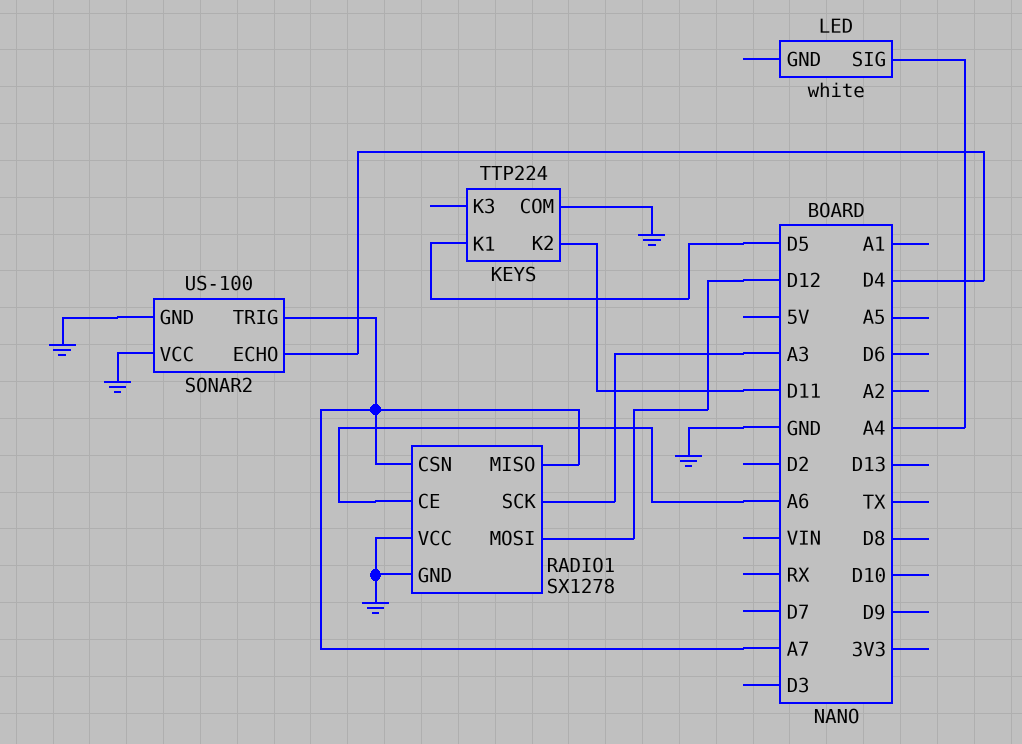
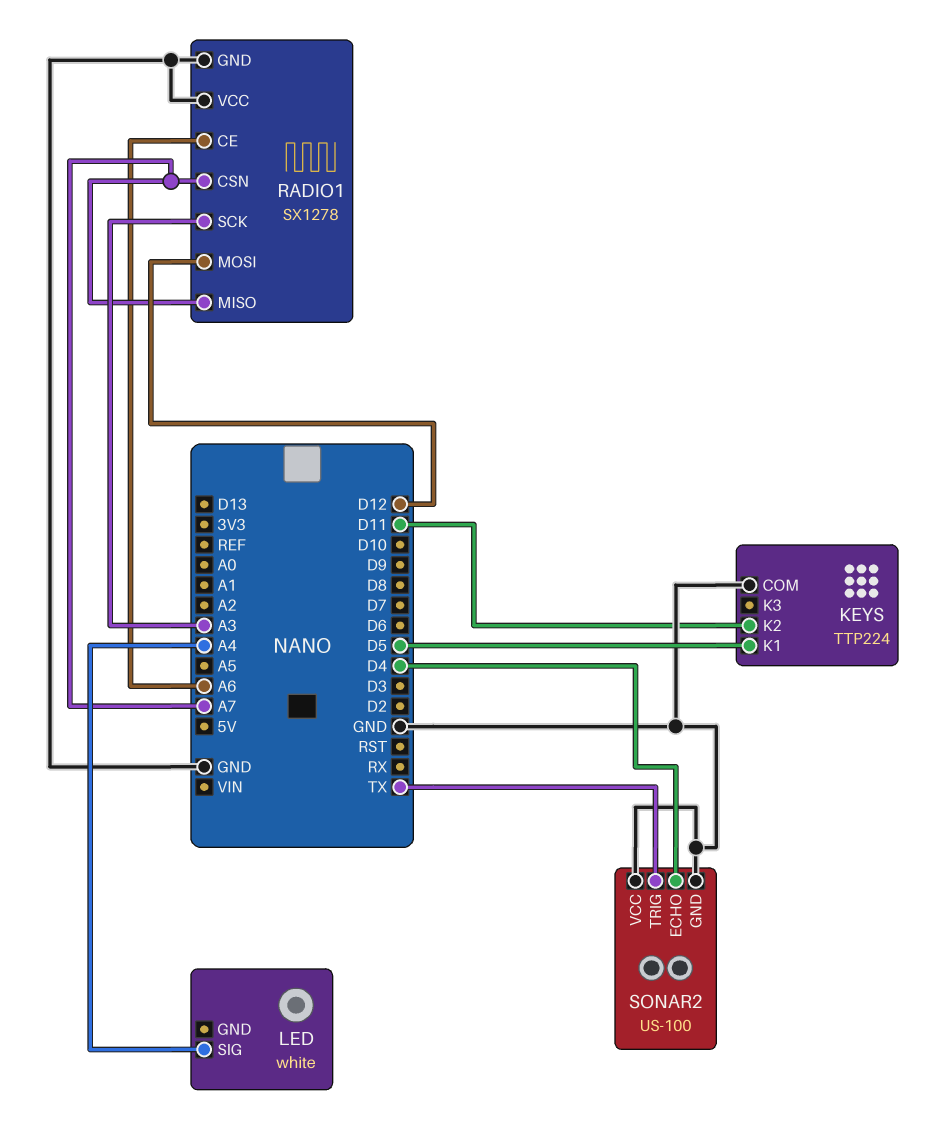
SONAR2 pin TRIG: A7 -> TX

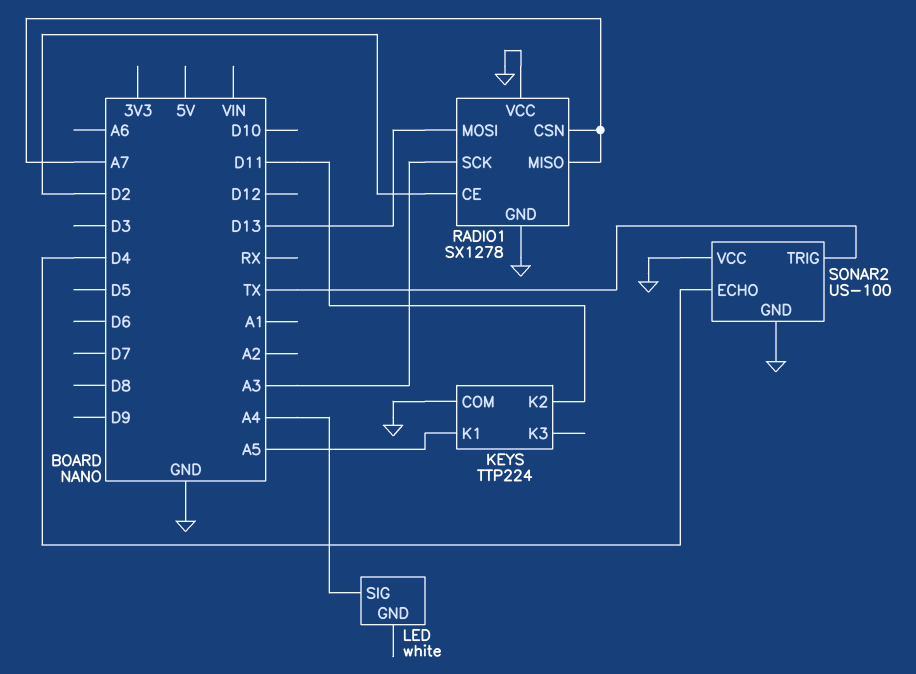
KEYS pin K1: D5 -> A5
RADIO1 pin CE: A6 -> D2
RADIO1 pin MOSI: D12 -> D13

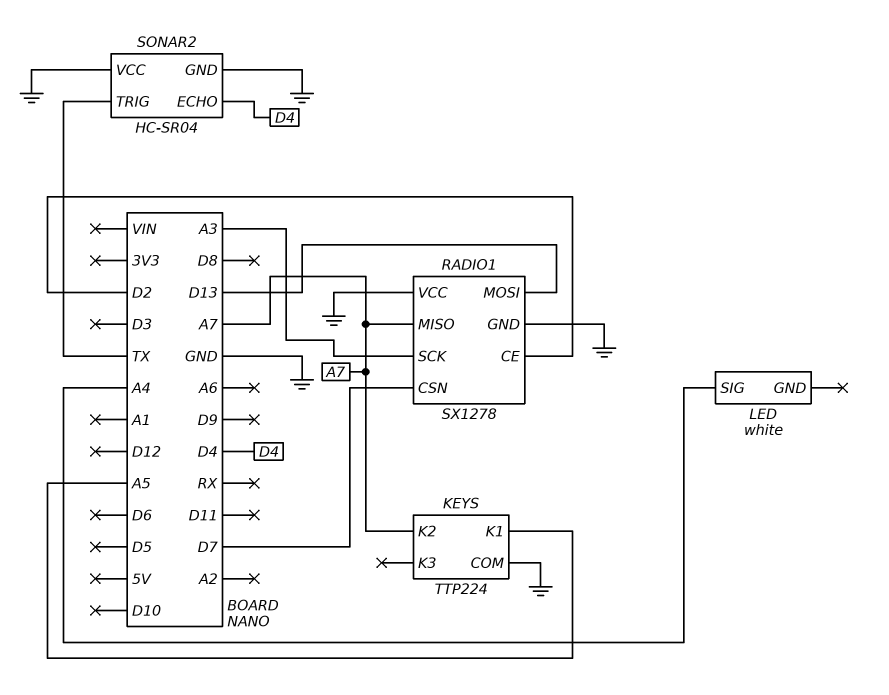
KEYS pin K2: D11 -> A7
RADIO1 pin CSN: A7 -> D7
SONAR2: US-100 -> HC-SR04

